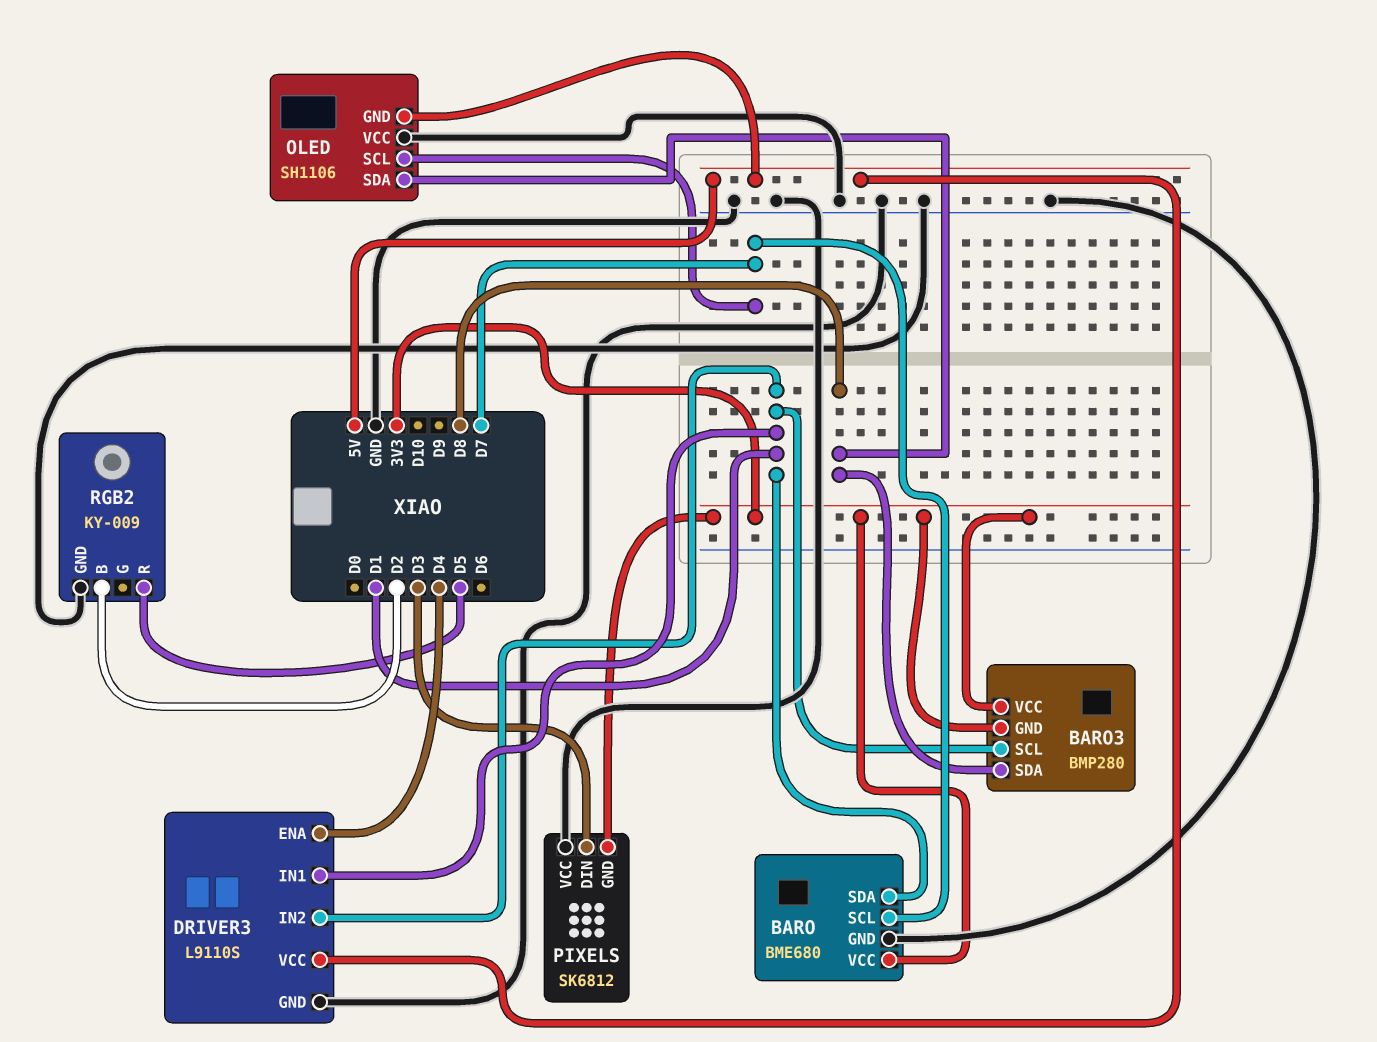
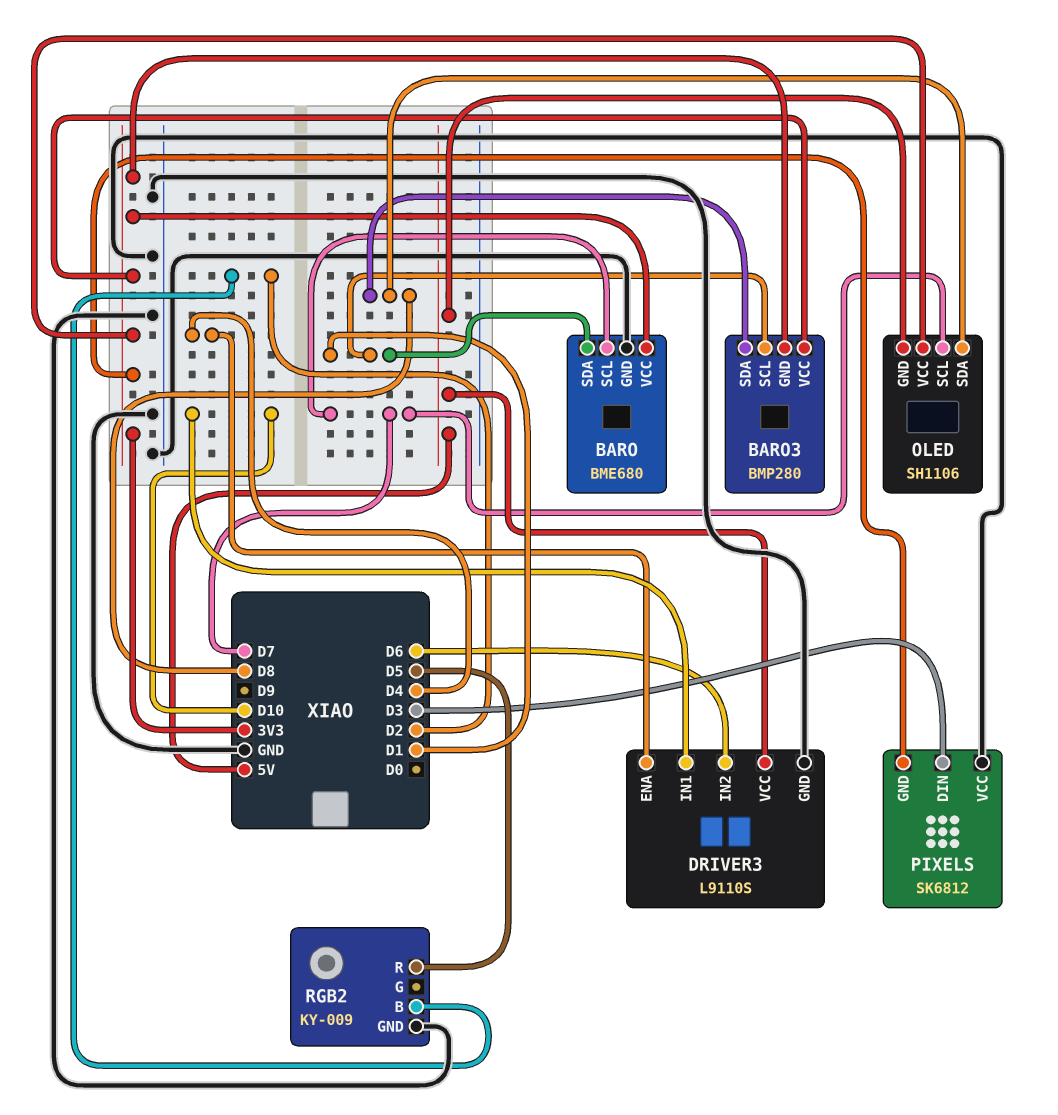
DRIVER3 pin IN1: D1 -> D10
DRIVER3 pin IN2: D1 -> D6
OLED pin VCC: GND -> 3V3

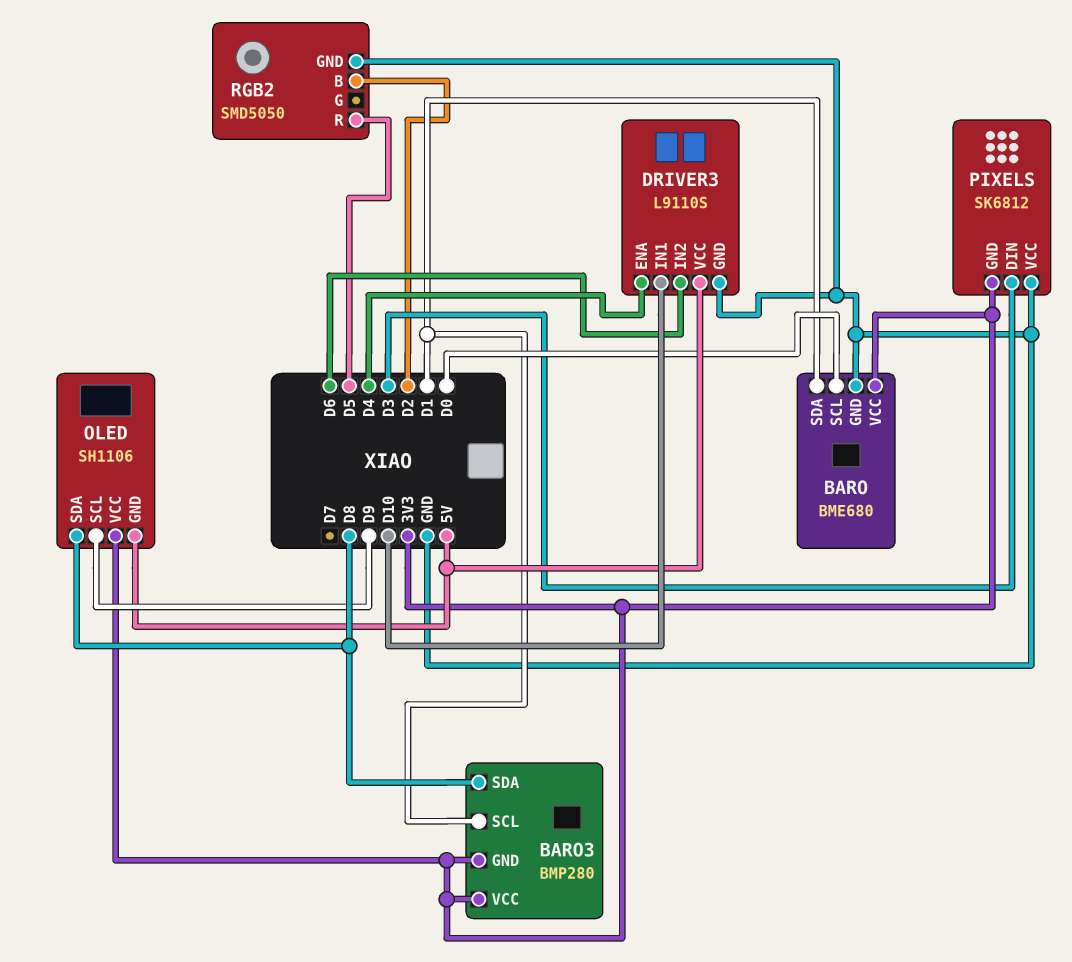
BARO pin SCL: D7 -> D0
OLED pin SCL: D7 -> D9
RGB2: KY-009 -> SMD5050

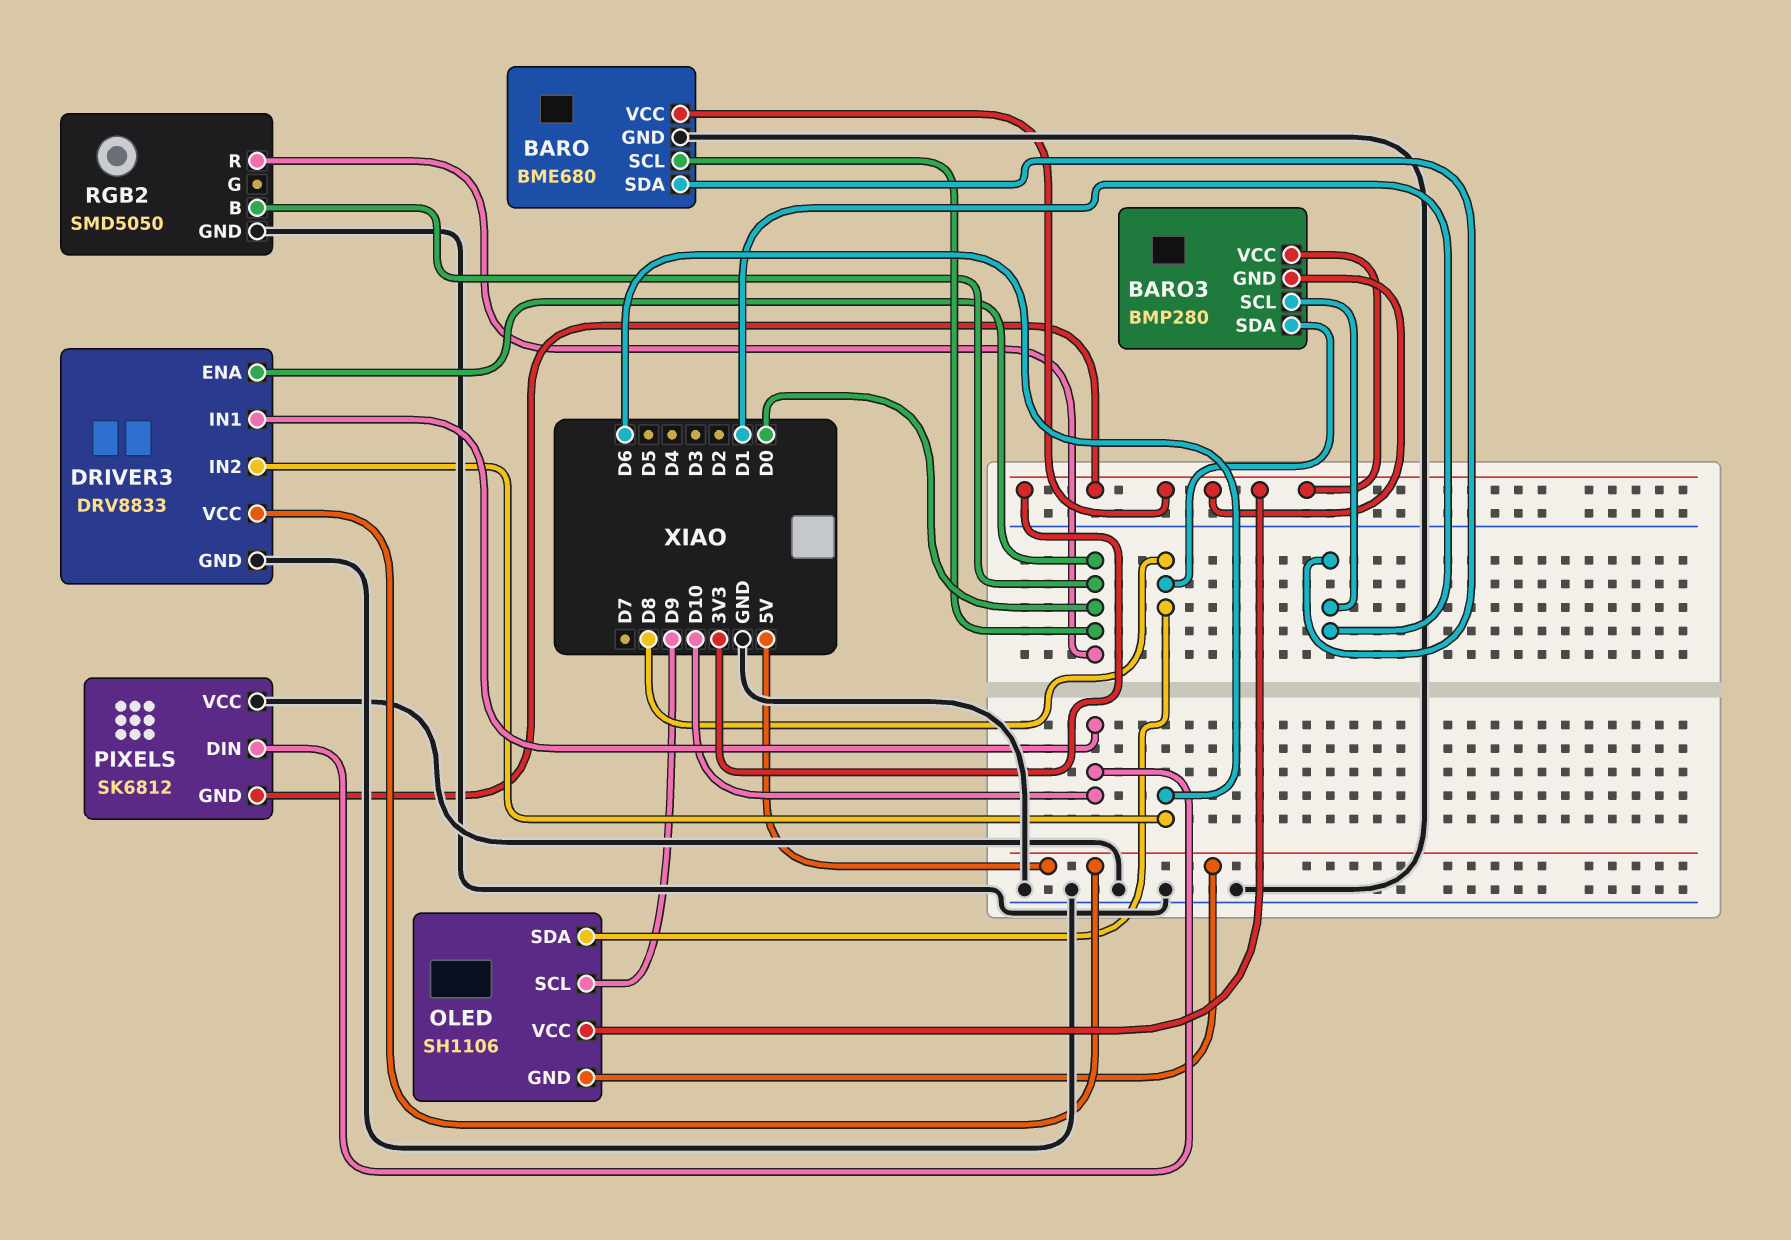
DRIVER3: L9110S -> DRV8833
DRIVER3 pin ENA: D4 -> D0
PIXELS pin DIN: D3 -> D10
RGB2 pin B: D2 -> D0
RGB2 pin R: D5 -> D0

